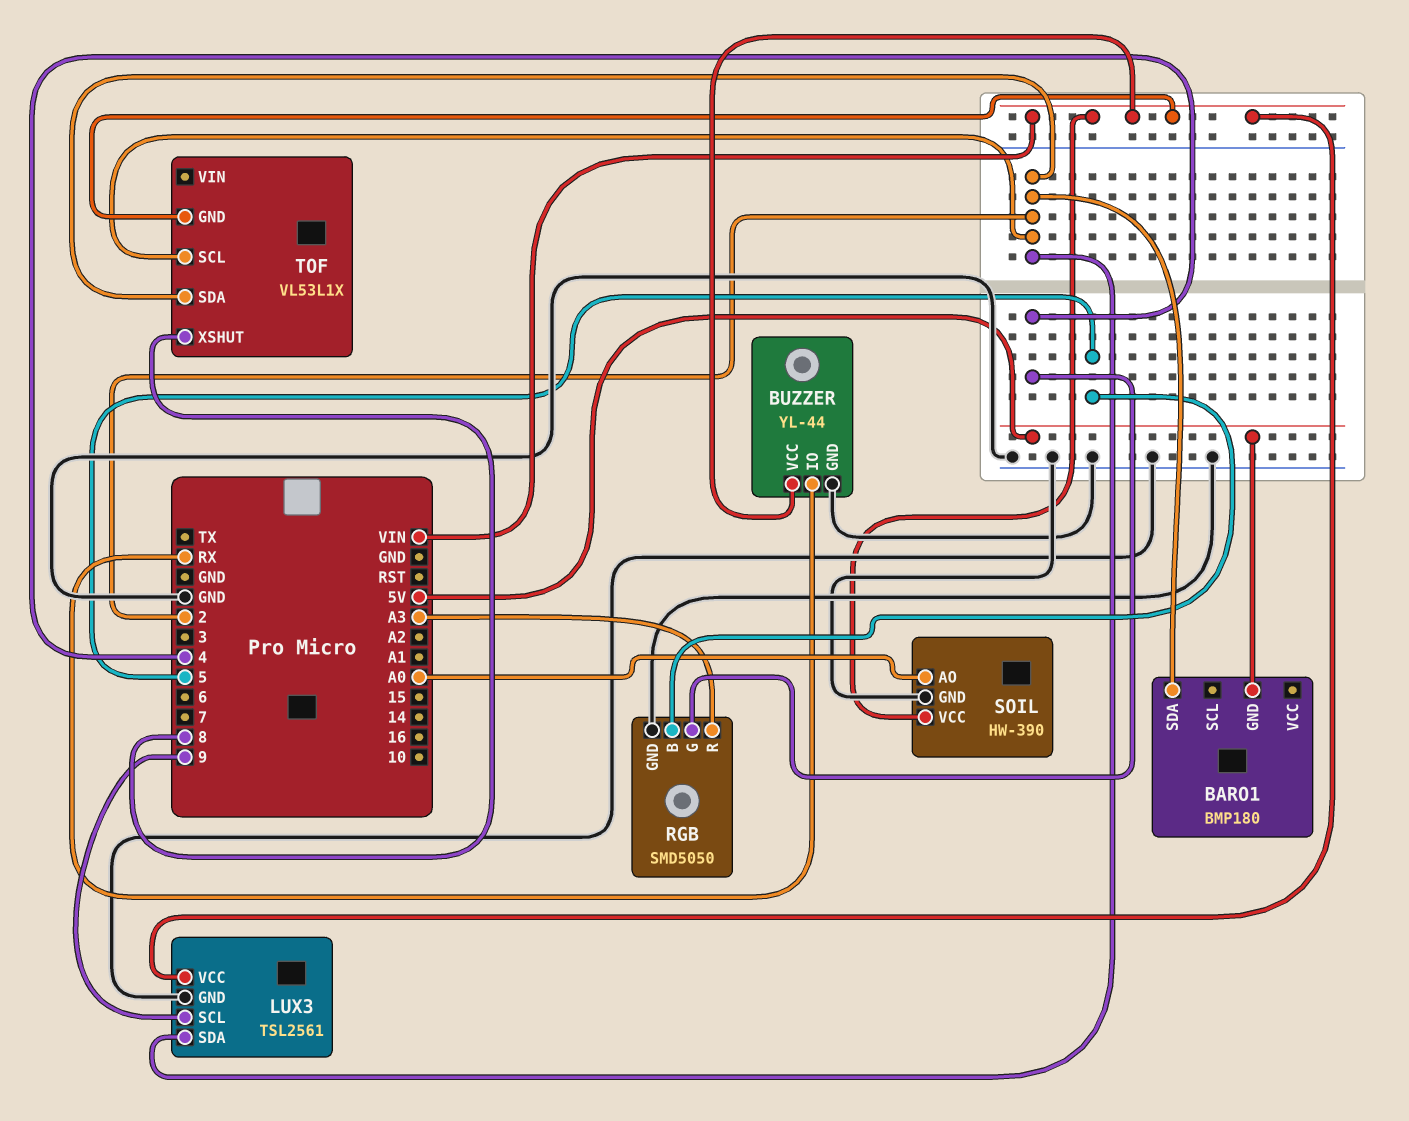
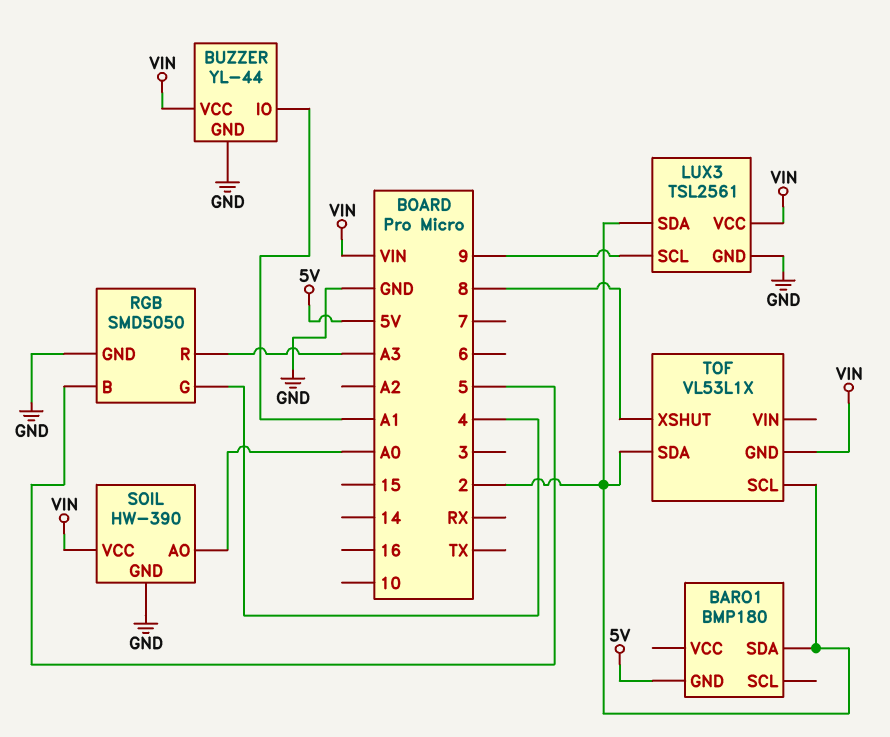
BUZZER pin IO: RX -> A1

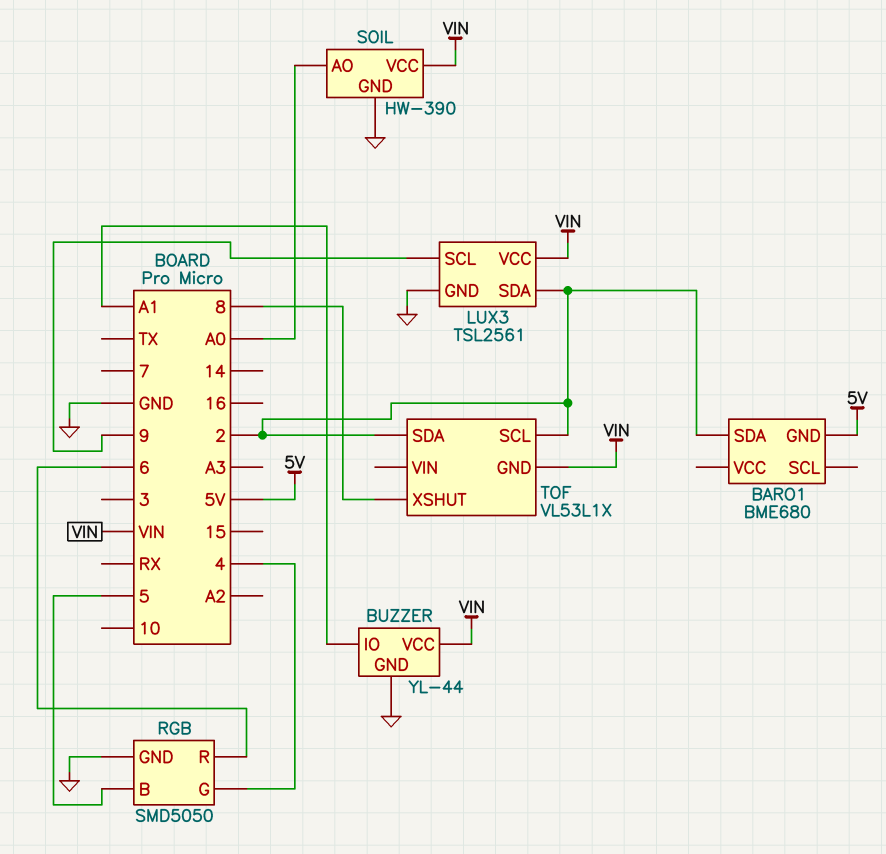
BARO1: BMP180 -> BME680
RGB pin R: A3 -> 6

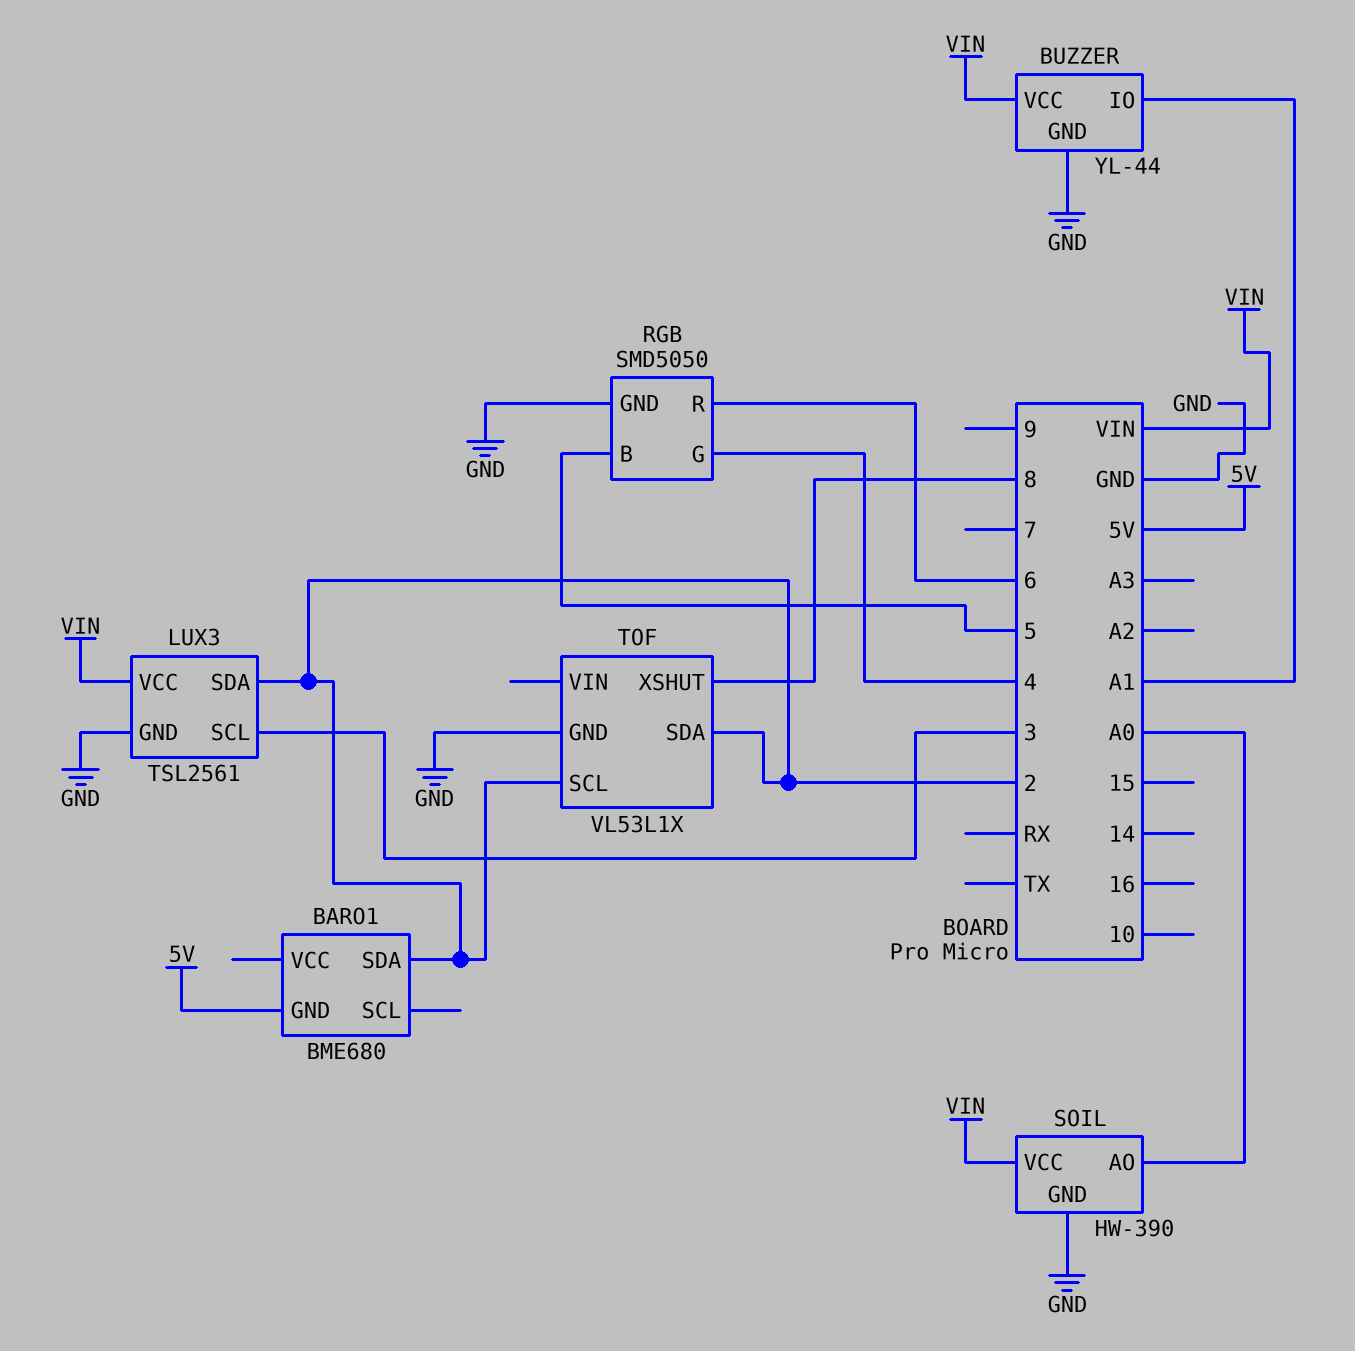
LUX3 pin SCL: 9 -> 3
TOF pin GND: VIN -> GND

